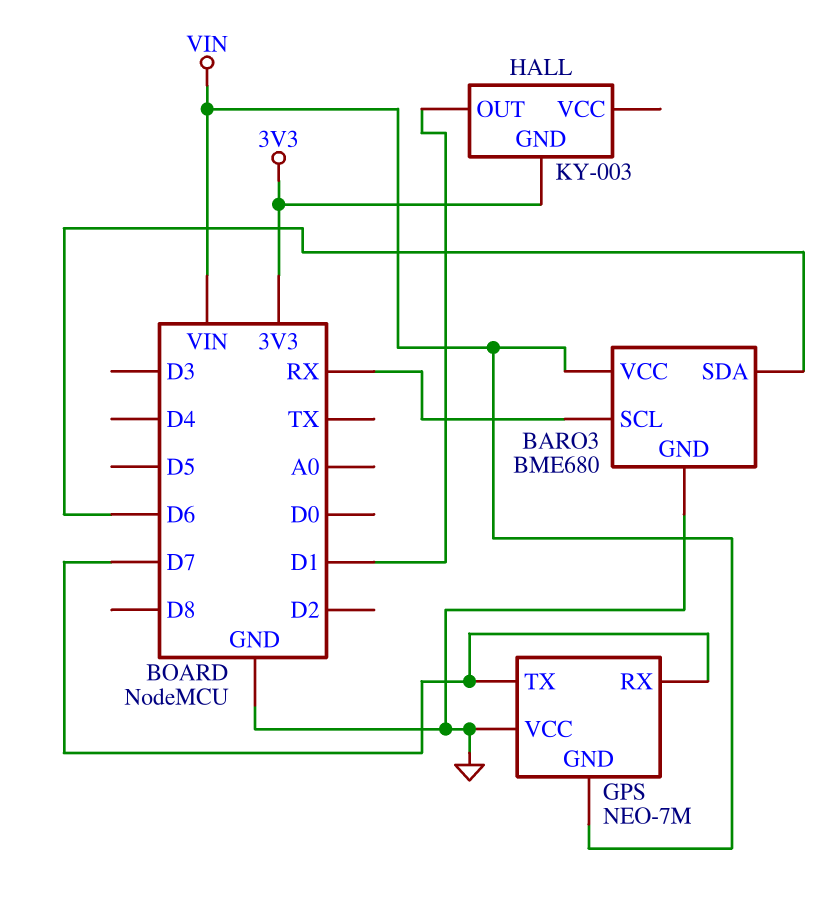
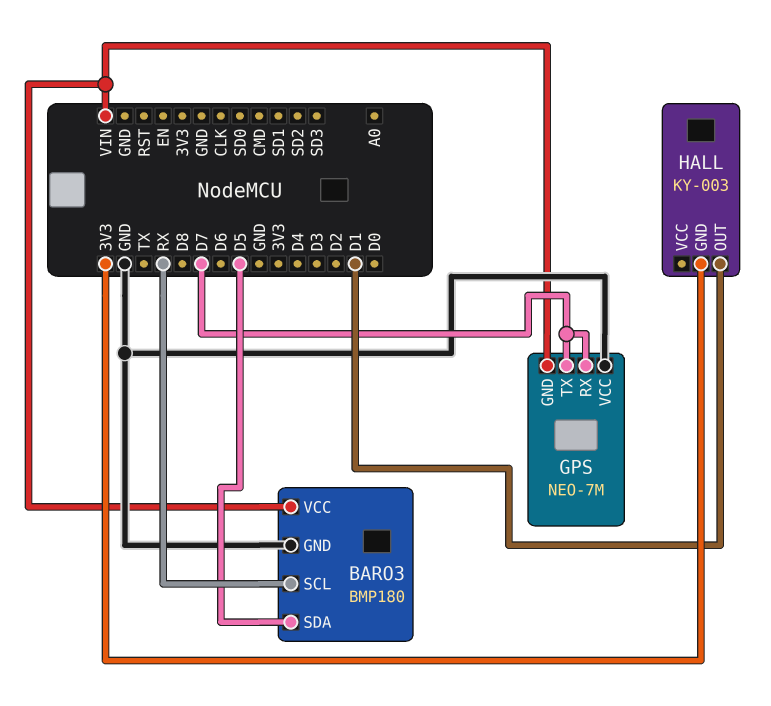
BARO3: BME680 -> BMP180
BARO3 pin SDA: D6 -> D5

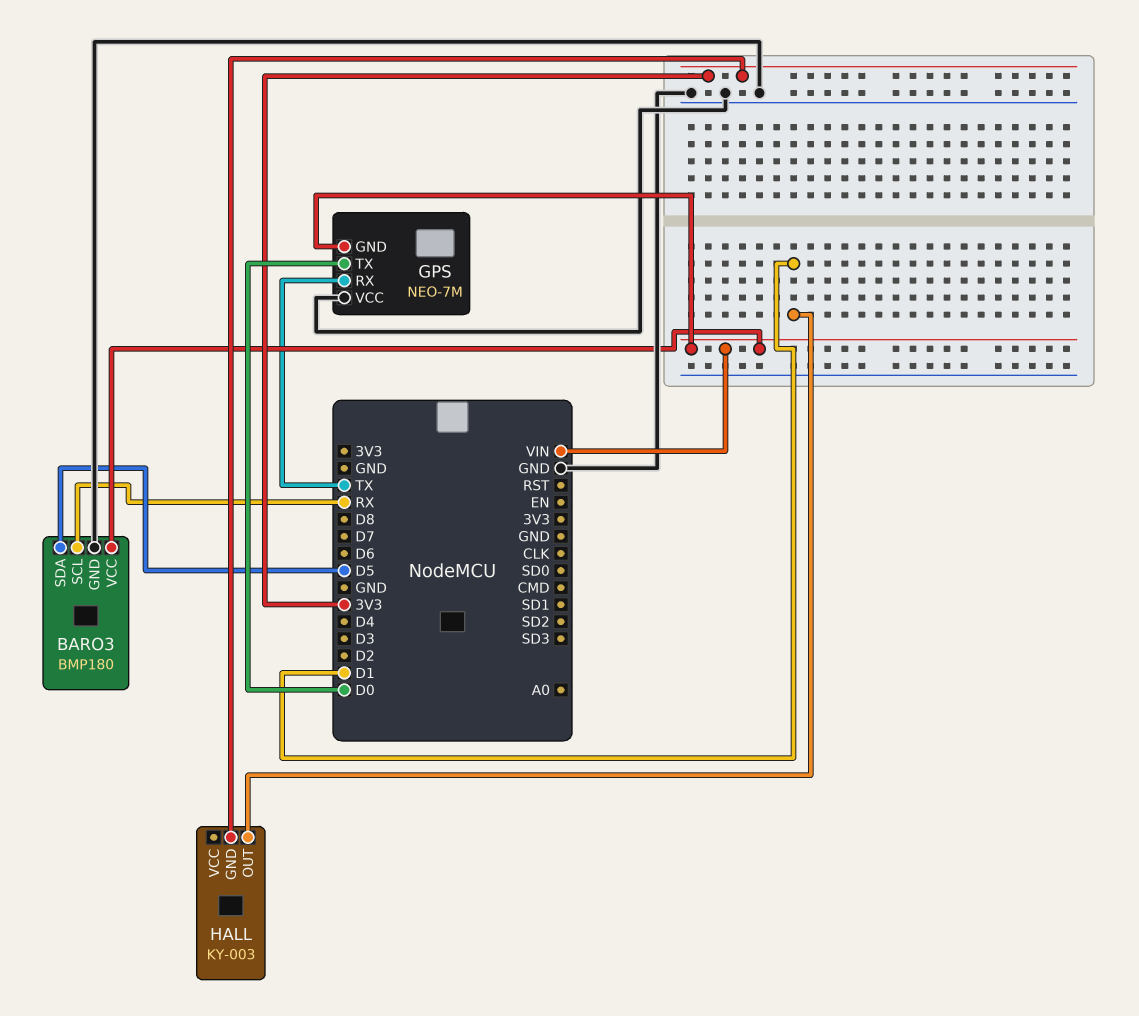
GPS pin RX: D7 -> TX
GPS pin TX: D7 -> D0

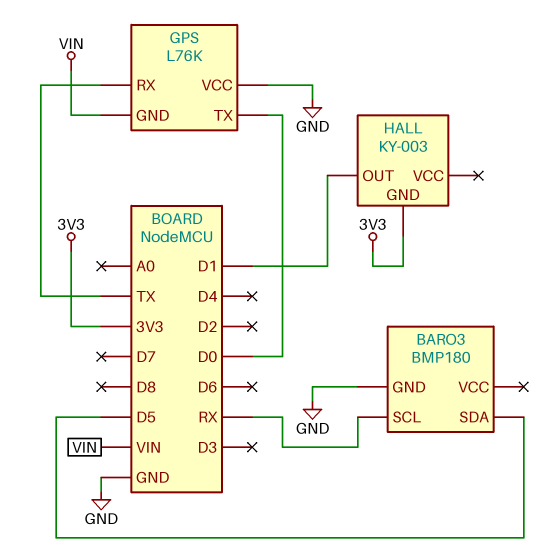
BARO3 pin VCC: VIN -> none
GPS: NEO-7M -> L76K

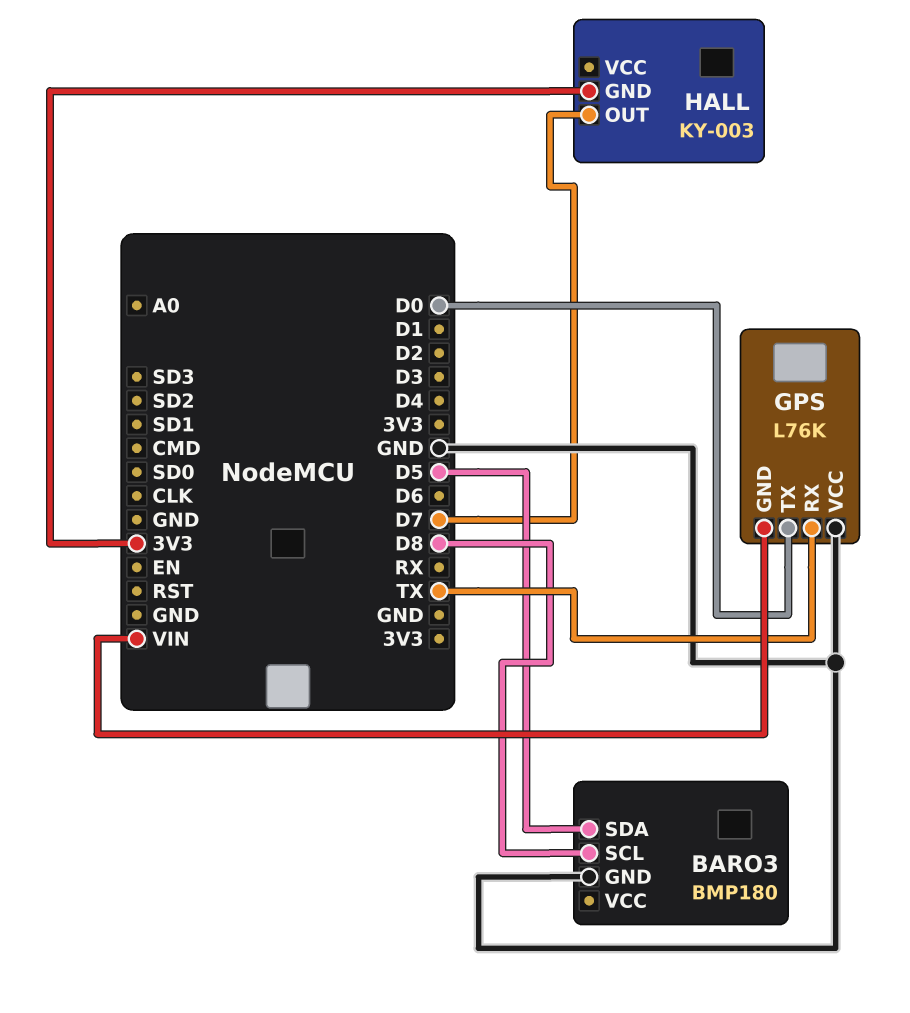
BARO3 pin SCL: RX -> D8
HALL pin OUT: D1 -> D7

